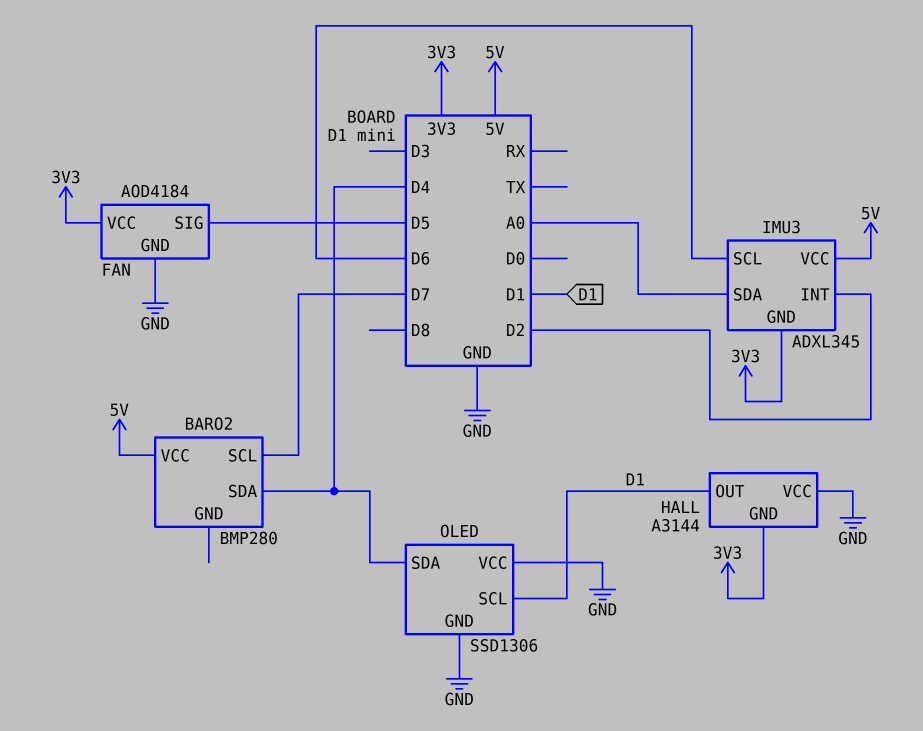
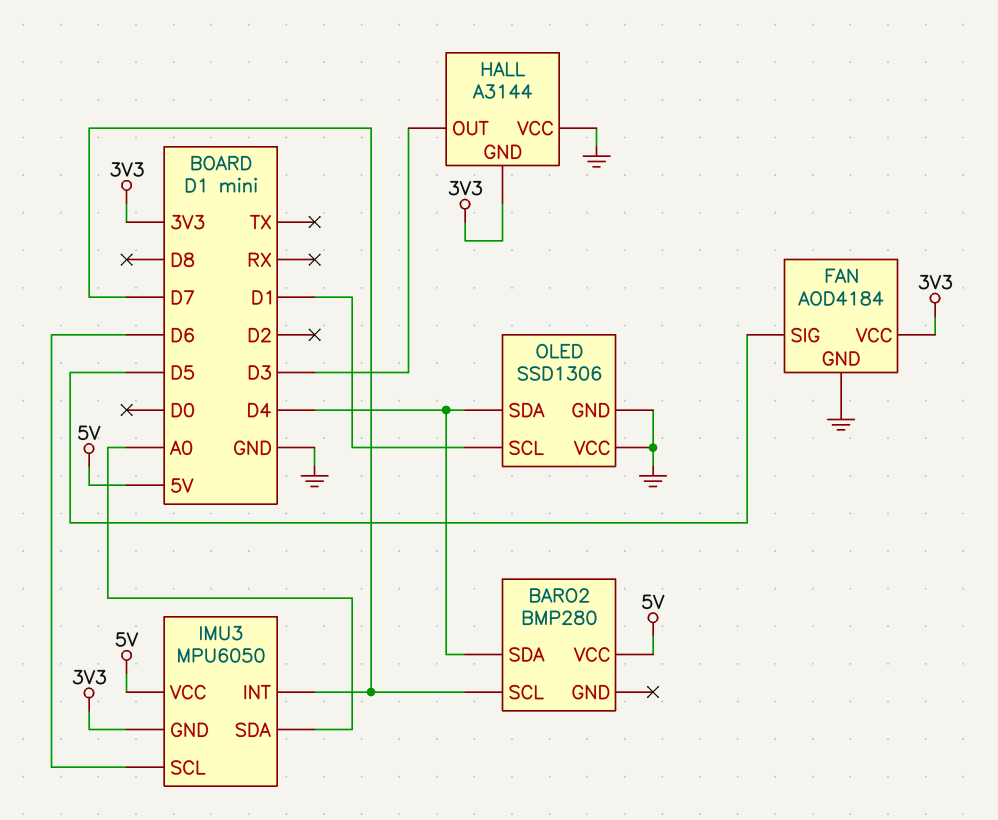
HALL pin OUT: D1 -> D3
IMU3: ADXL345 -> MPU6050
IMU3 pin INT: D2 -> D7

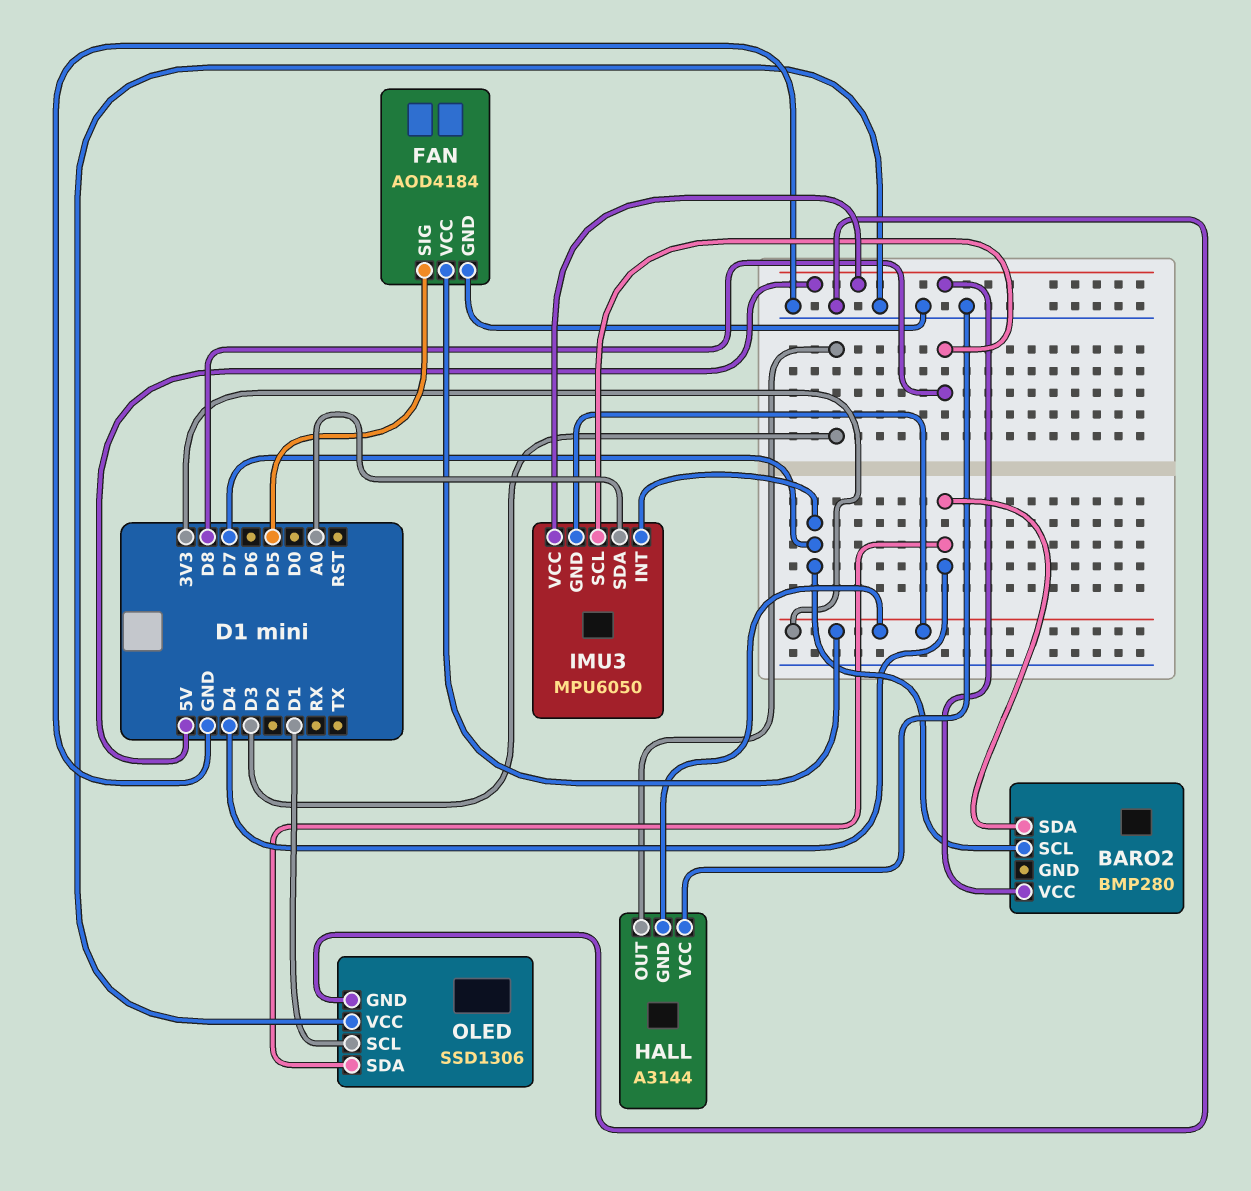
IMU3 pin SCL: D6 -> D8

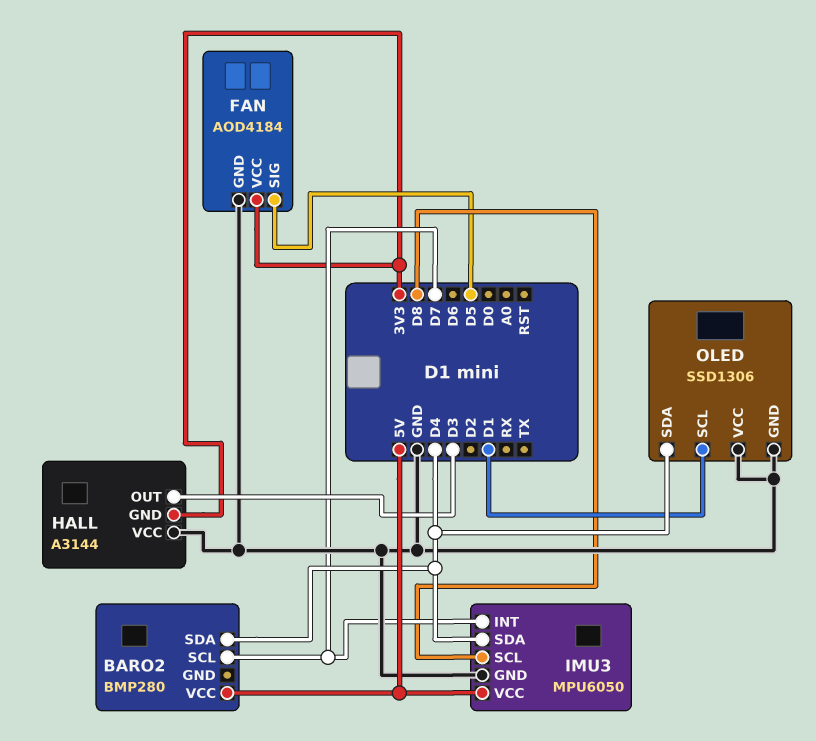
IMU3 pin GND: 3V3 -> GND
IMU3 pin SDA: A0 -> D4

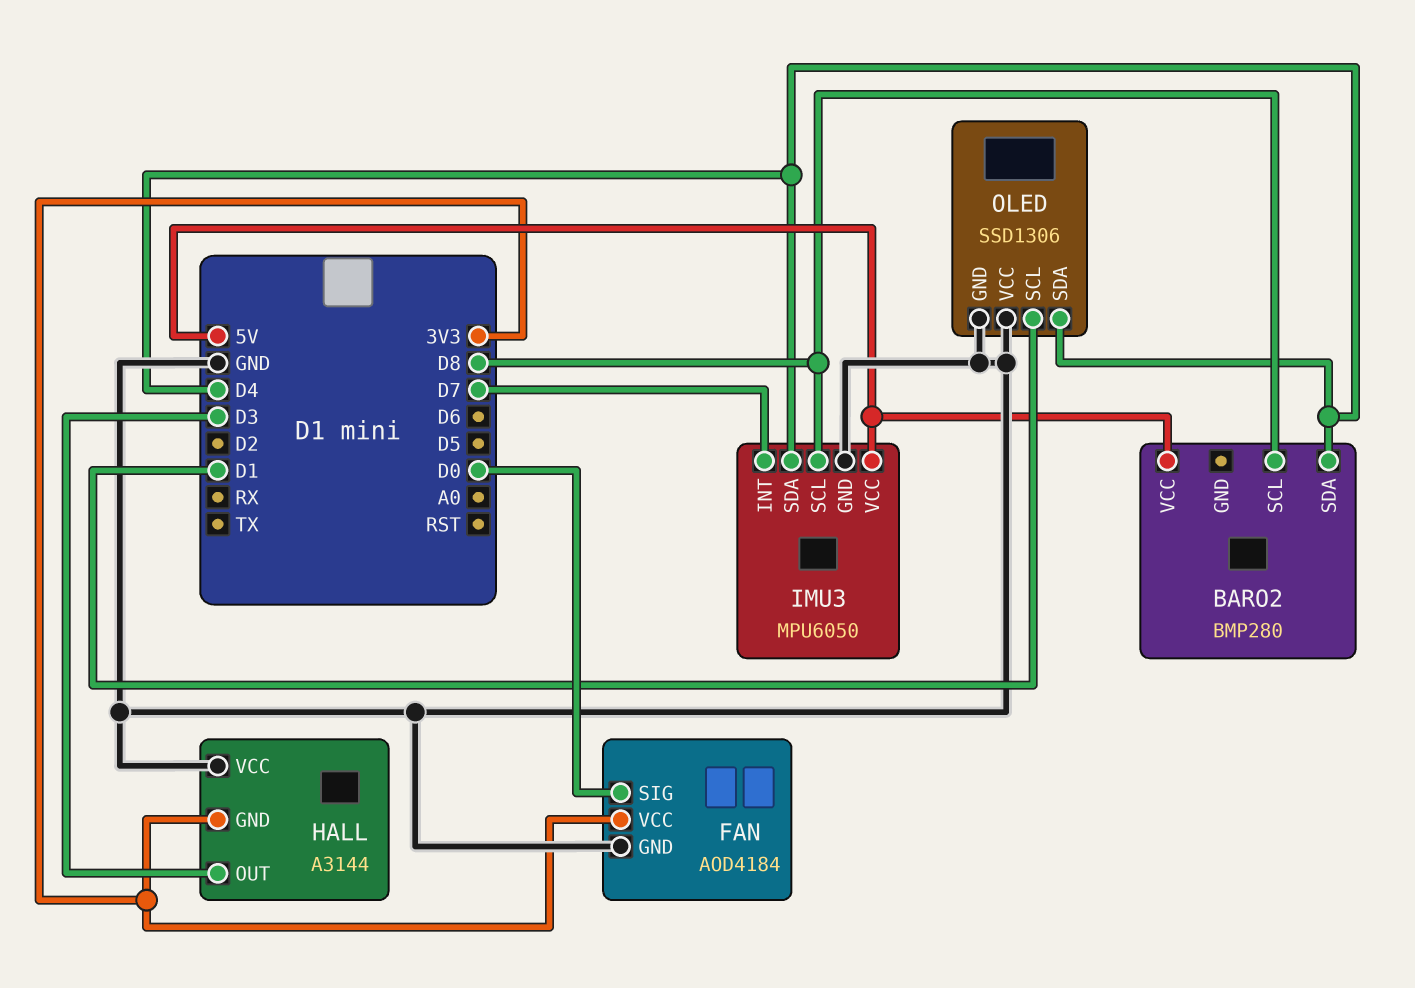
BARO2 pin SCL: D7 -> D8
FAN pin SIG: D5 -> D0

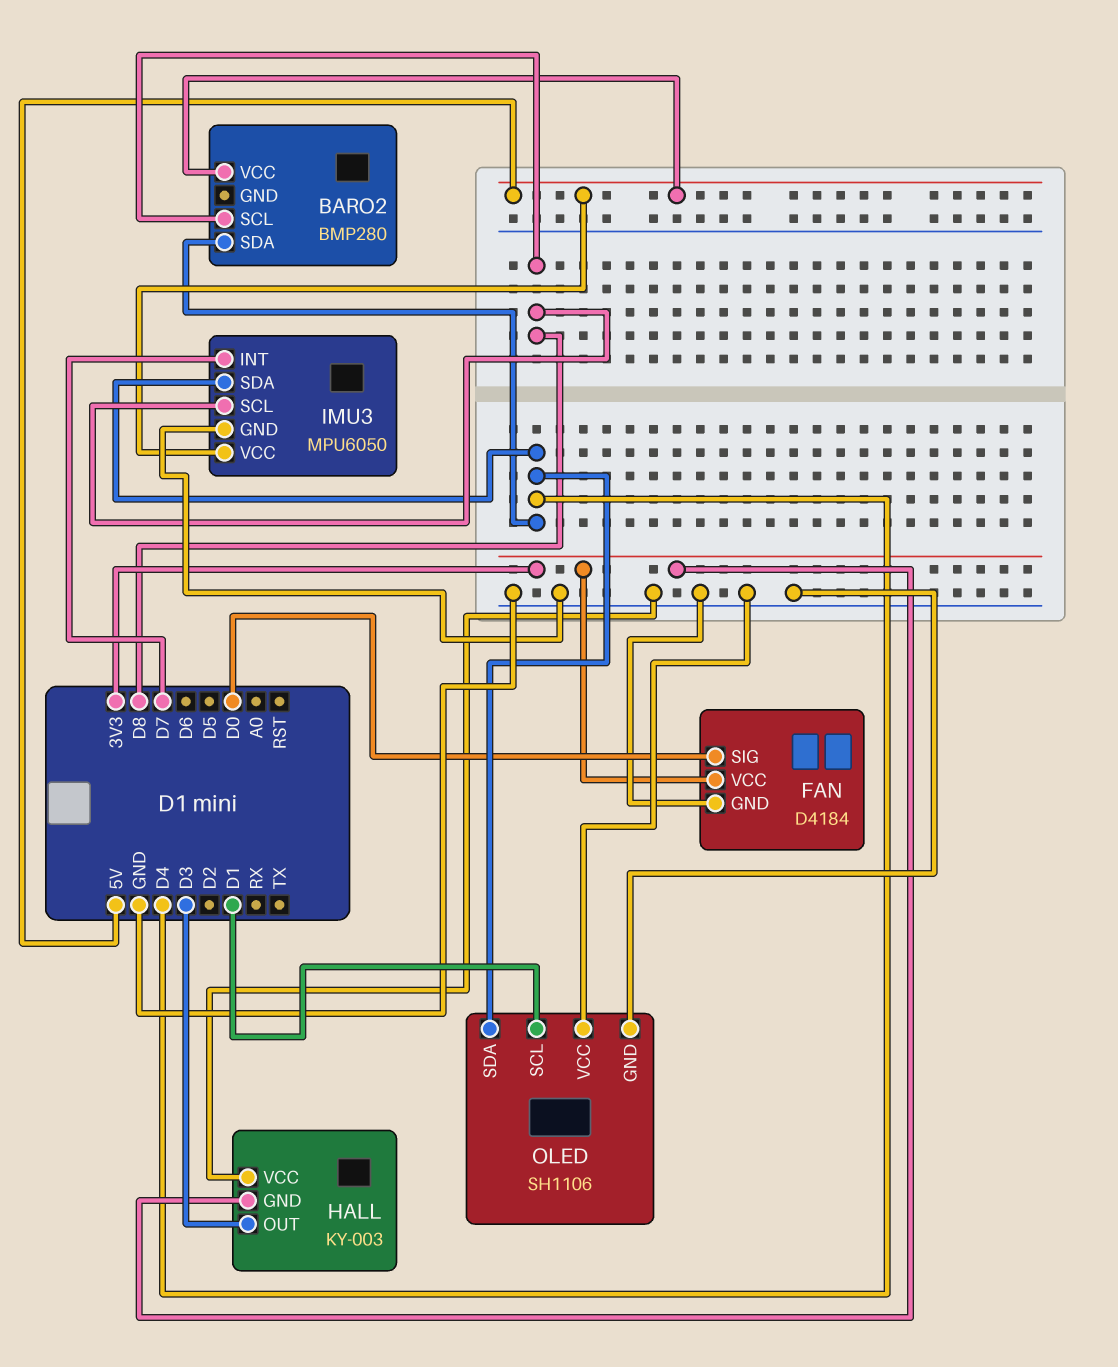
FAN: AOD4184 -> D4184
HALL: A3144 -> KY-003
OLED: SSD1306 -> SH1106

